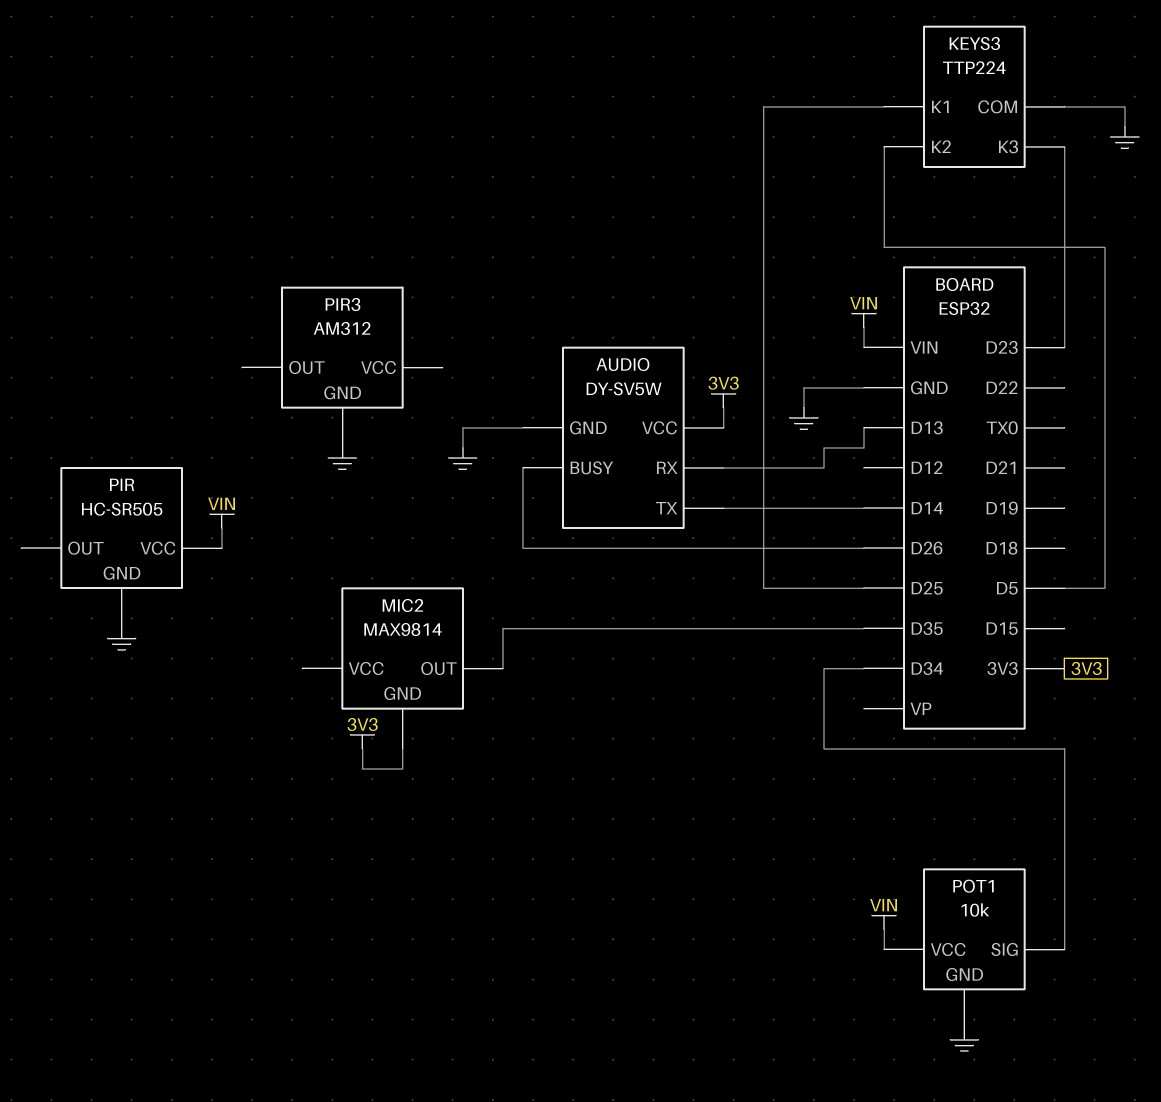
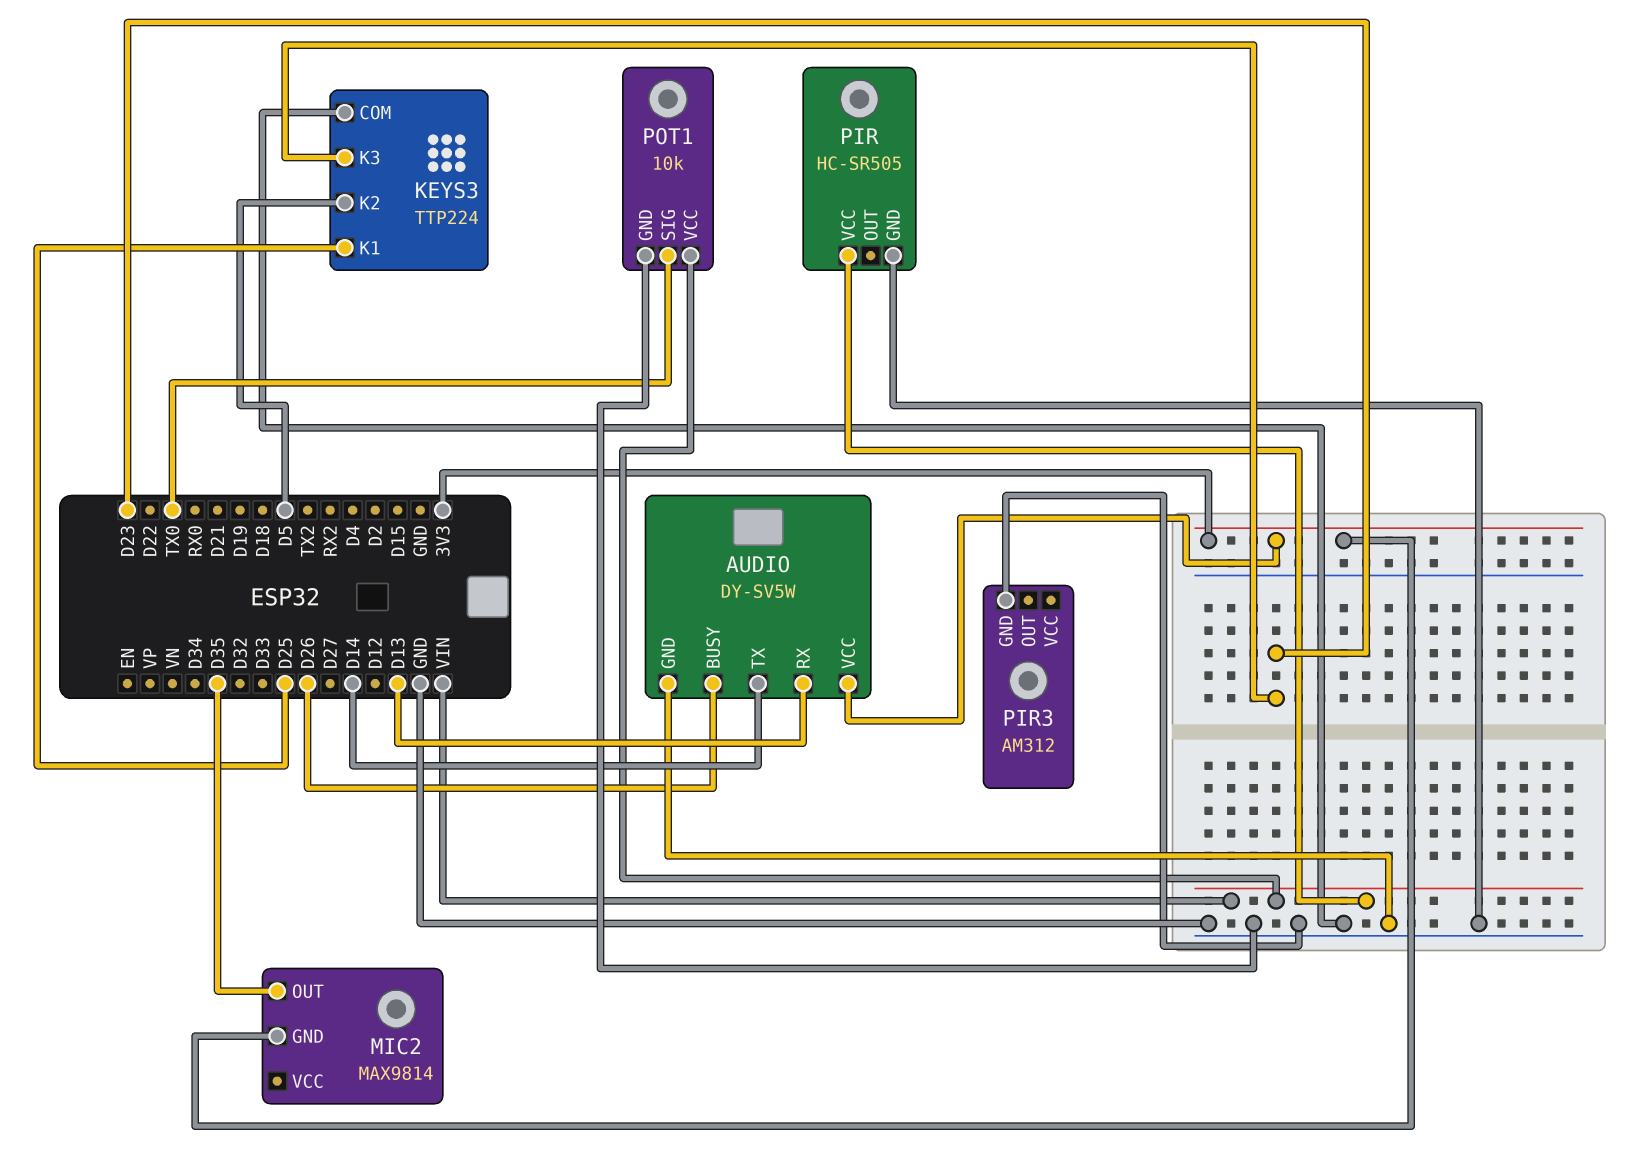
POT1 pin SIG: D34 -> TX0

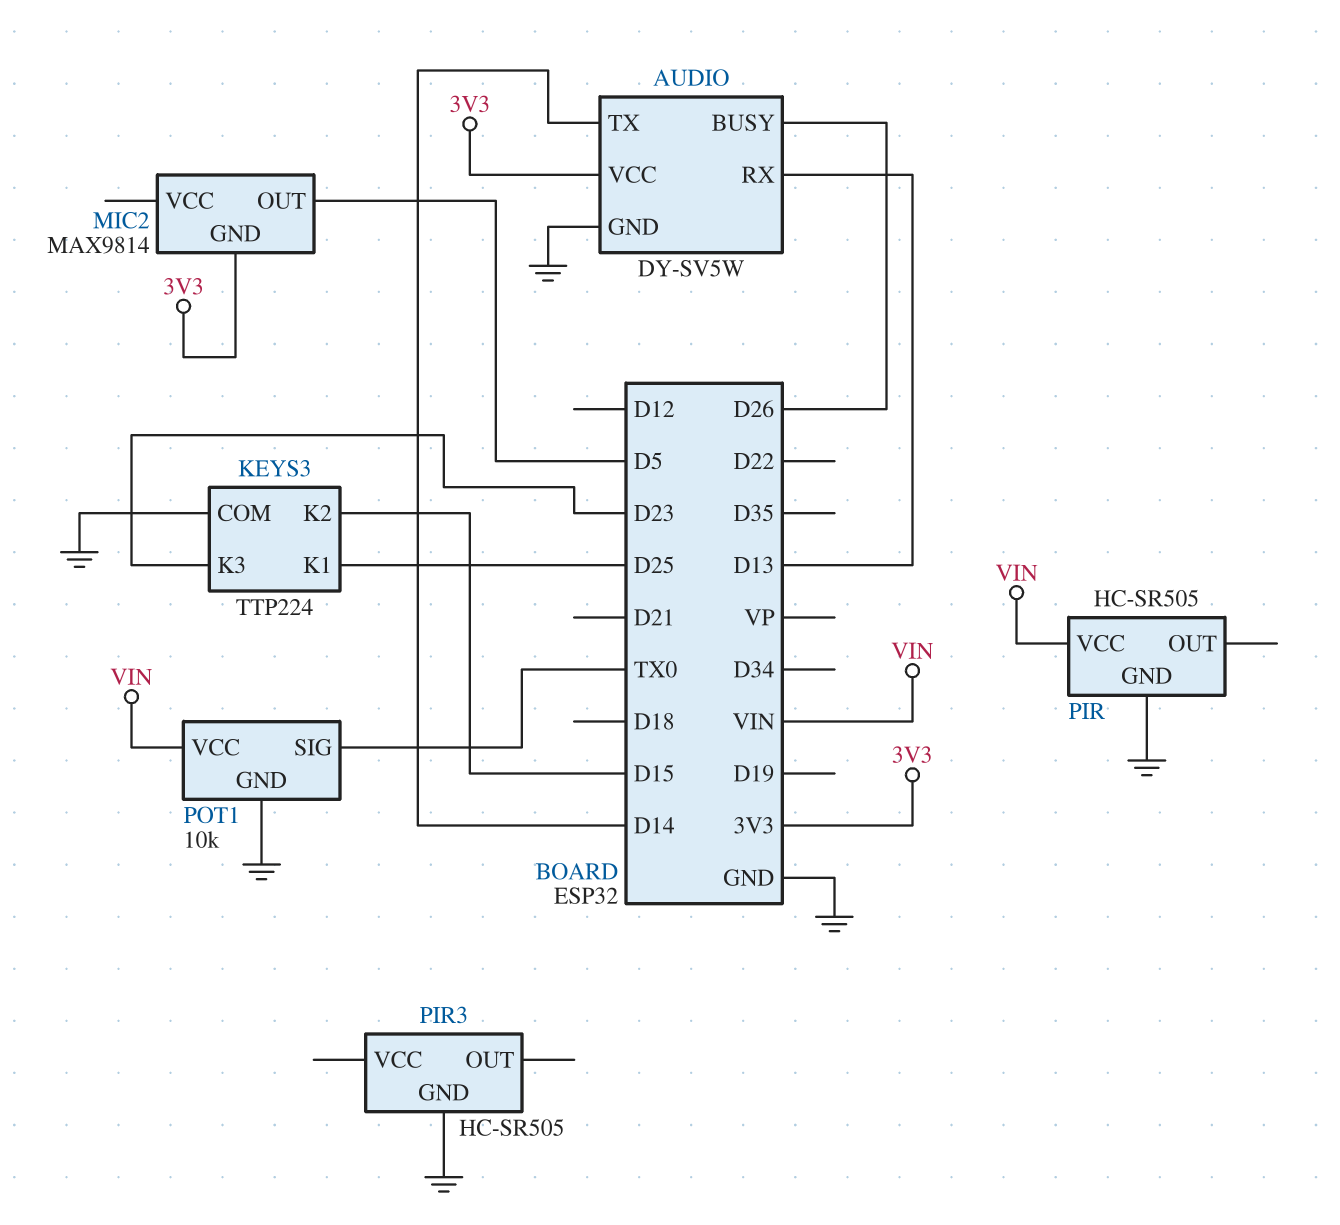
KEYS3 pin K2: D5 -> D15
MIC2 pin OUT: D35 -> D5
PIR3: AM312 -> HC-SR505

